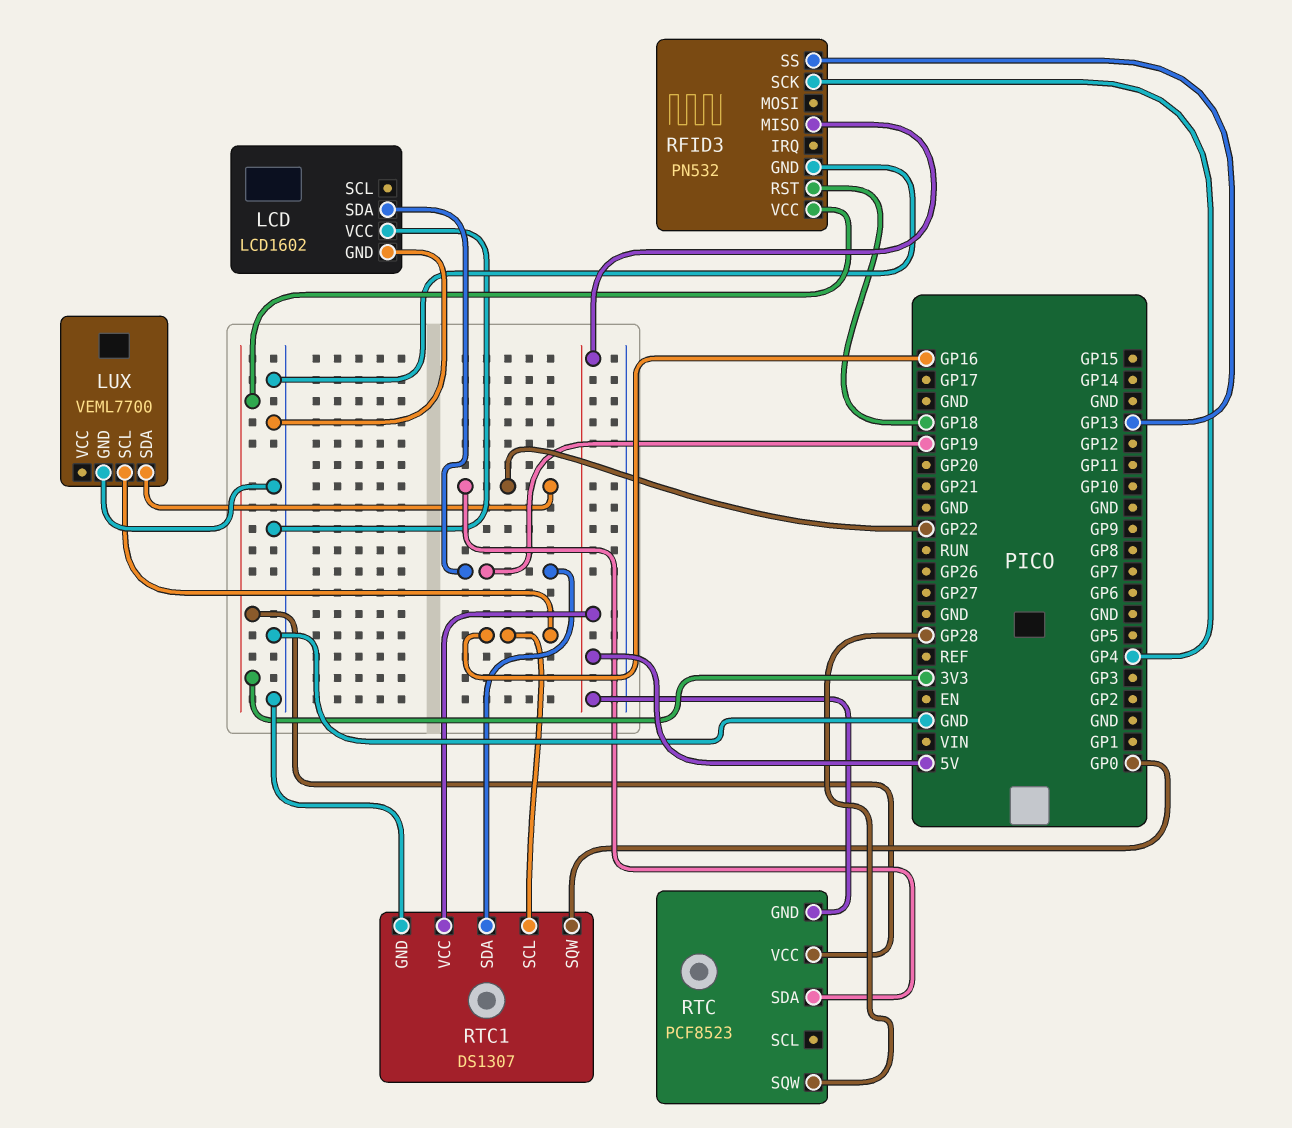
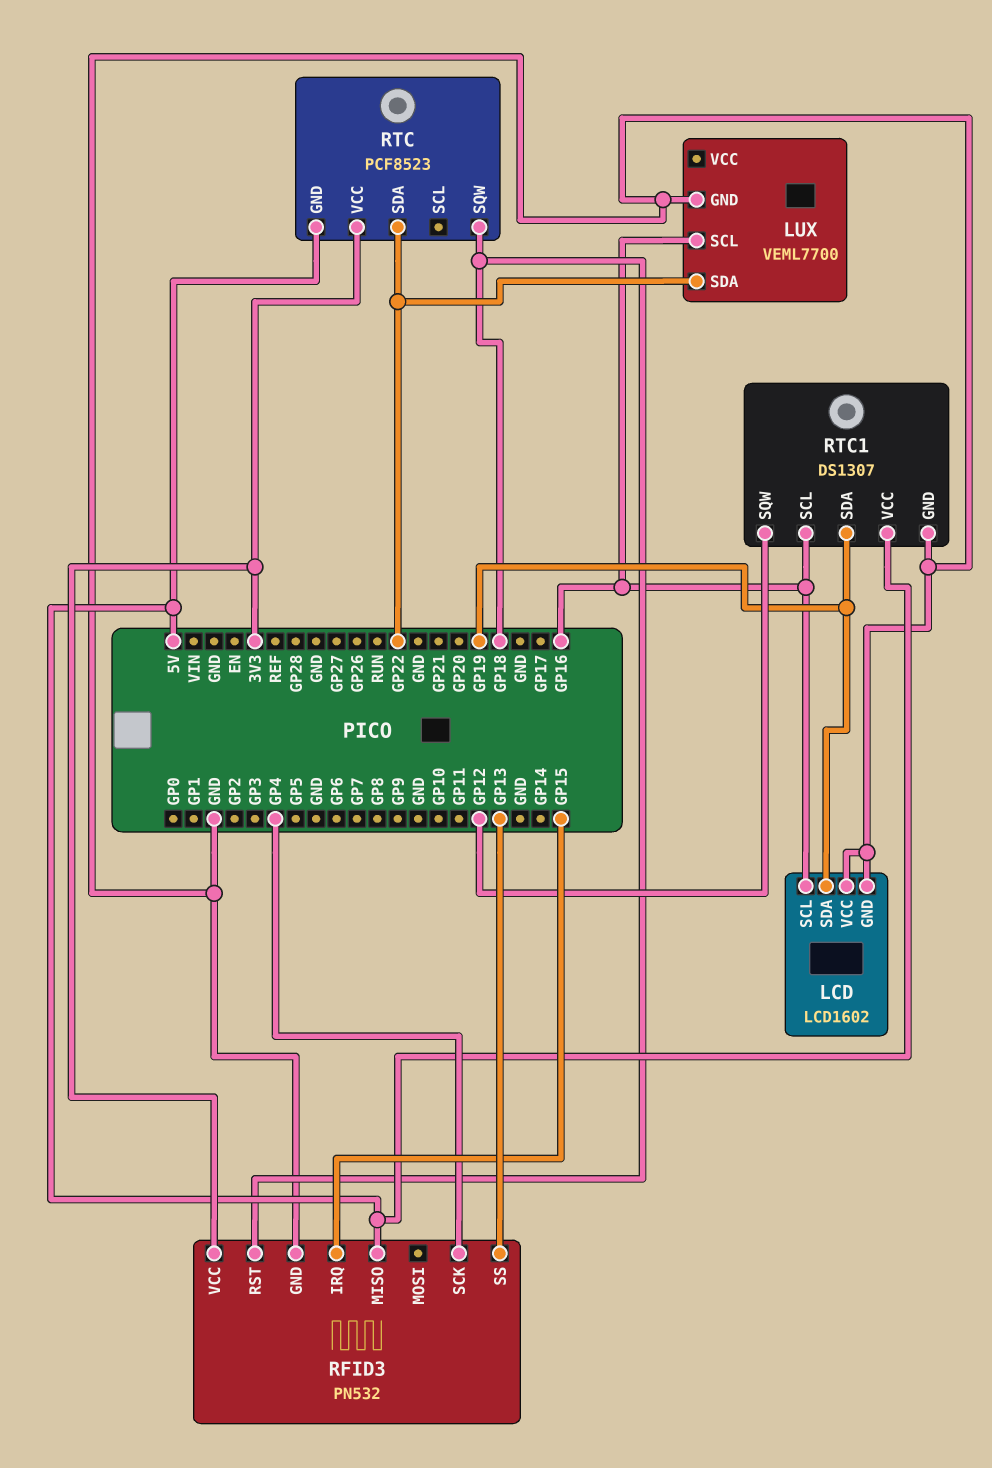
LCD pin SCL: none -> GP16
RFID3 pin IRQ: none -> GP15
RTC pin SQW: GP28 -> GP18
RTC1 pin SQW: GP0 -> GP12

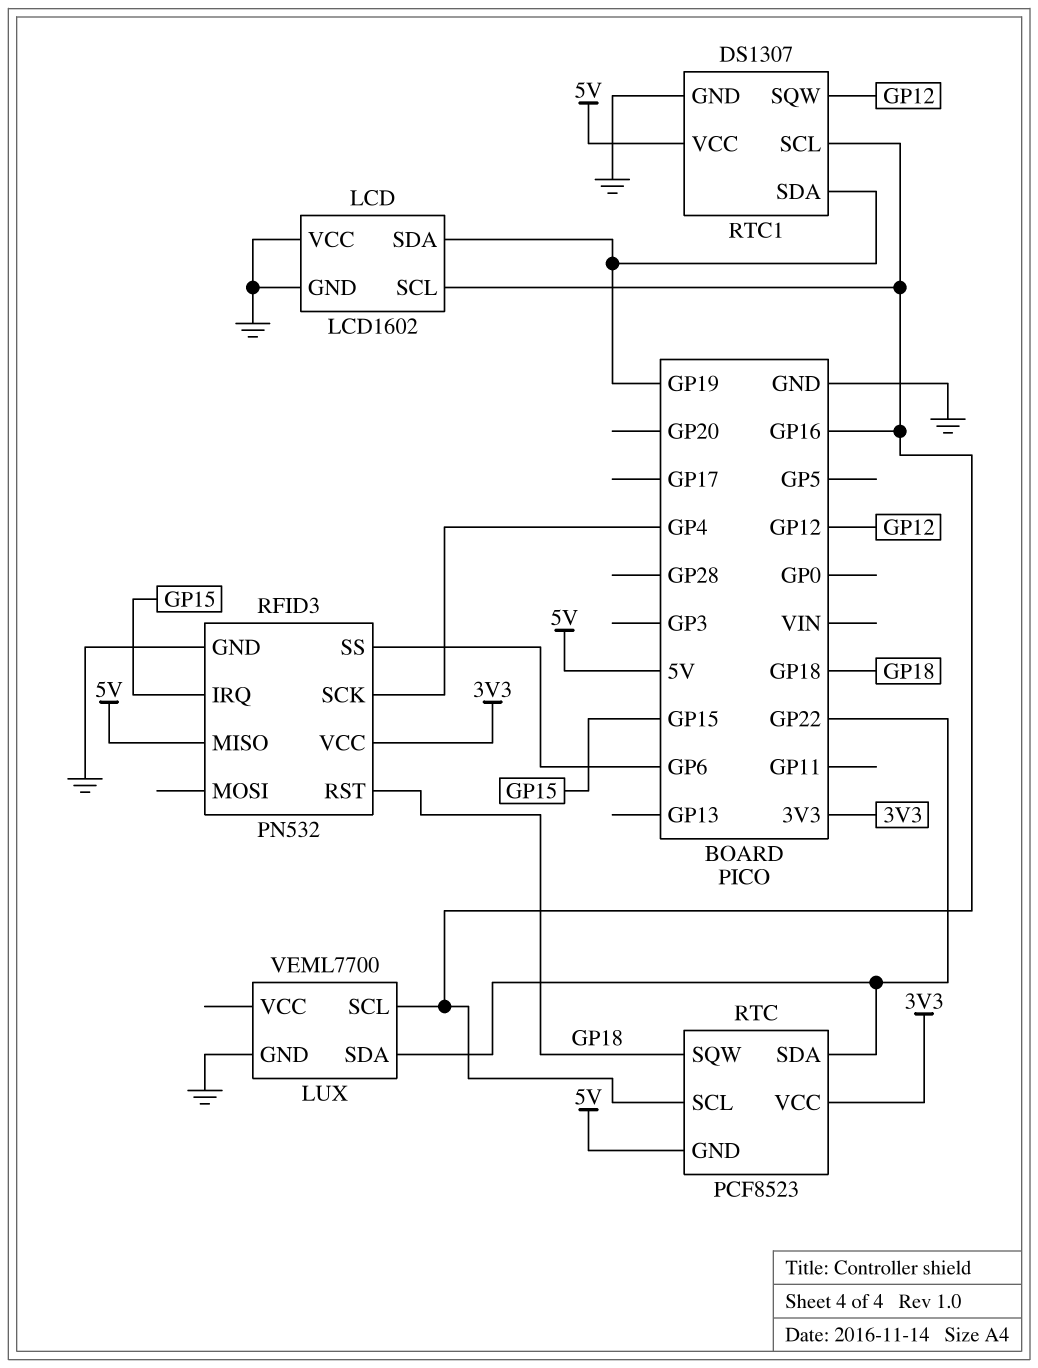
RFID3 pin SS: GP13 -> GP6
RTC pin SCL: none -> GP16

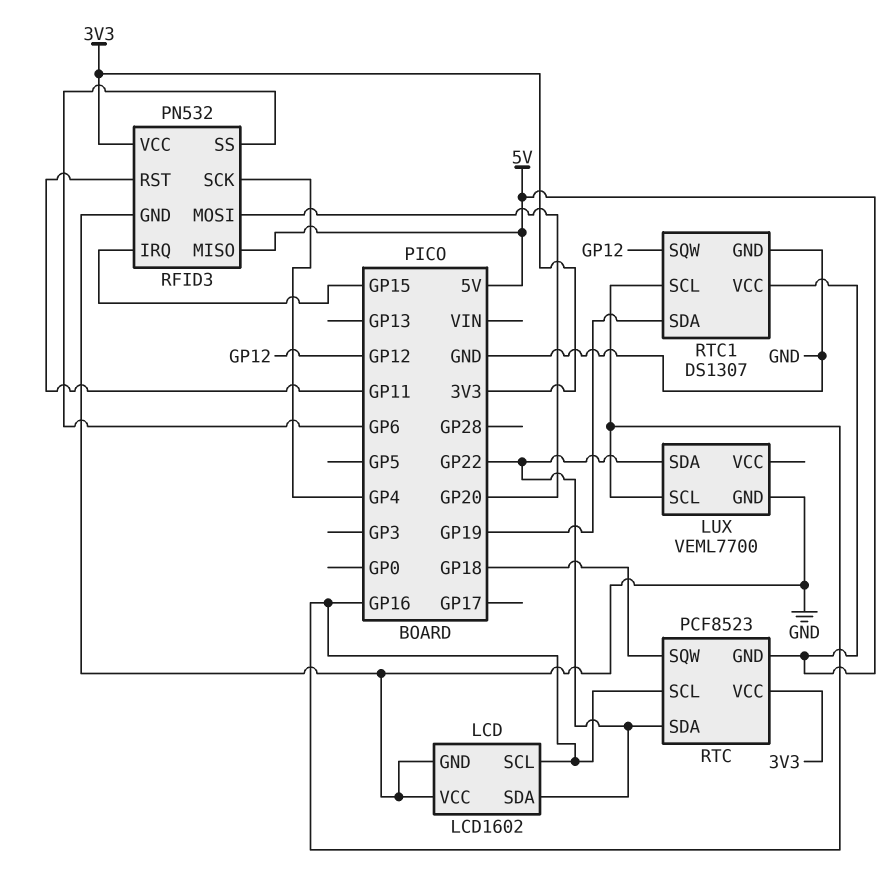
LCD pin SDA: GP19 -> GP22
RFID3 pin MOSI: none -> GP20
RFID3 pin RST: GP18 -> GP11

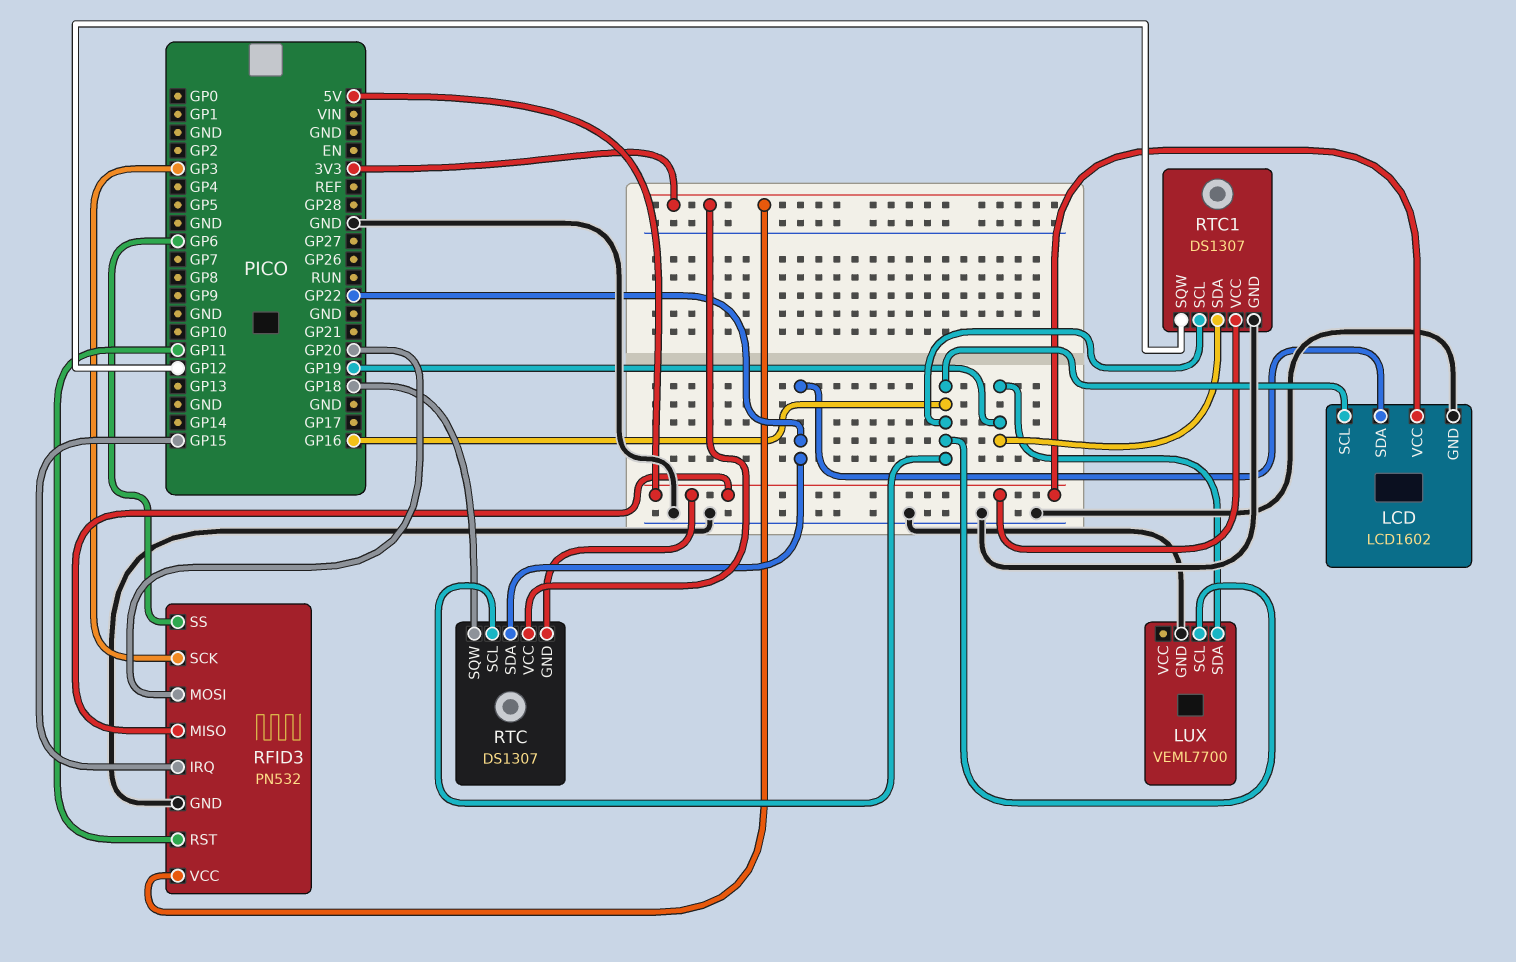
LCD pin VCC: GND -> 5V
LUX pin SDA: GP22 -> GP19
RFID3 pin SCK: GP4 -> GP3
RTC: PCF8523 -> DS1307

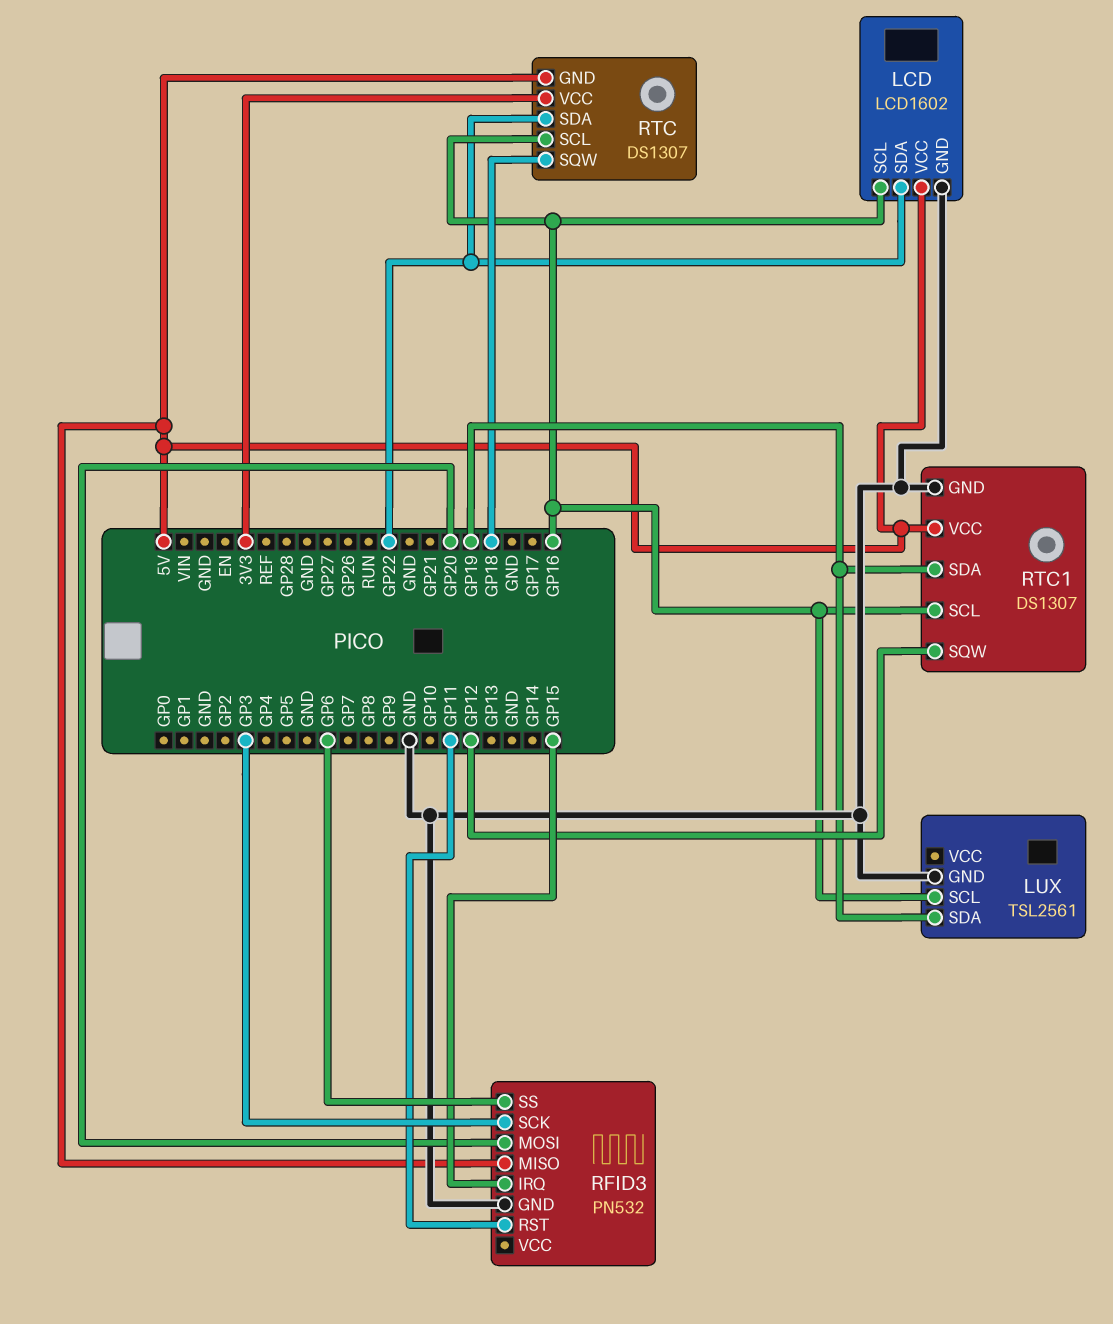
LUX: VEML7700 -> TSL2561
RFID3 pin VCC: 3V3 -> none

